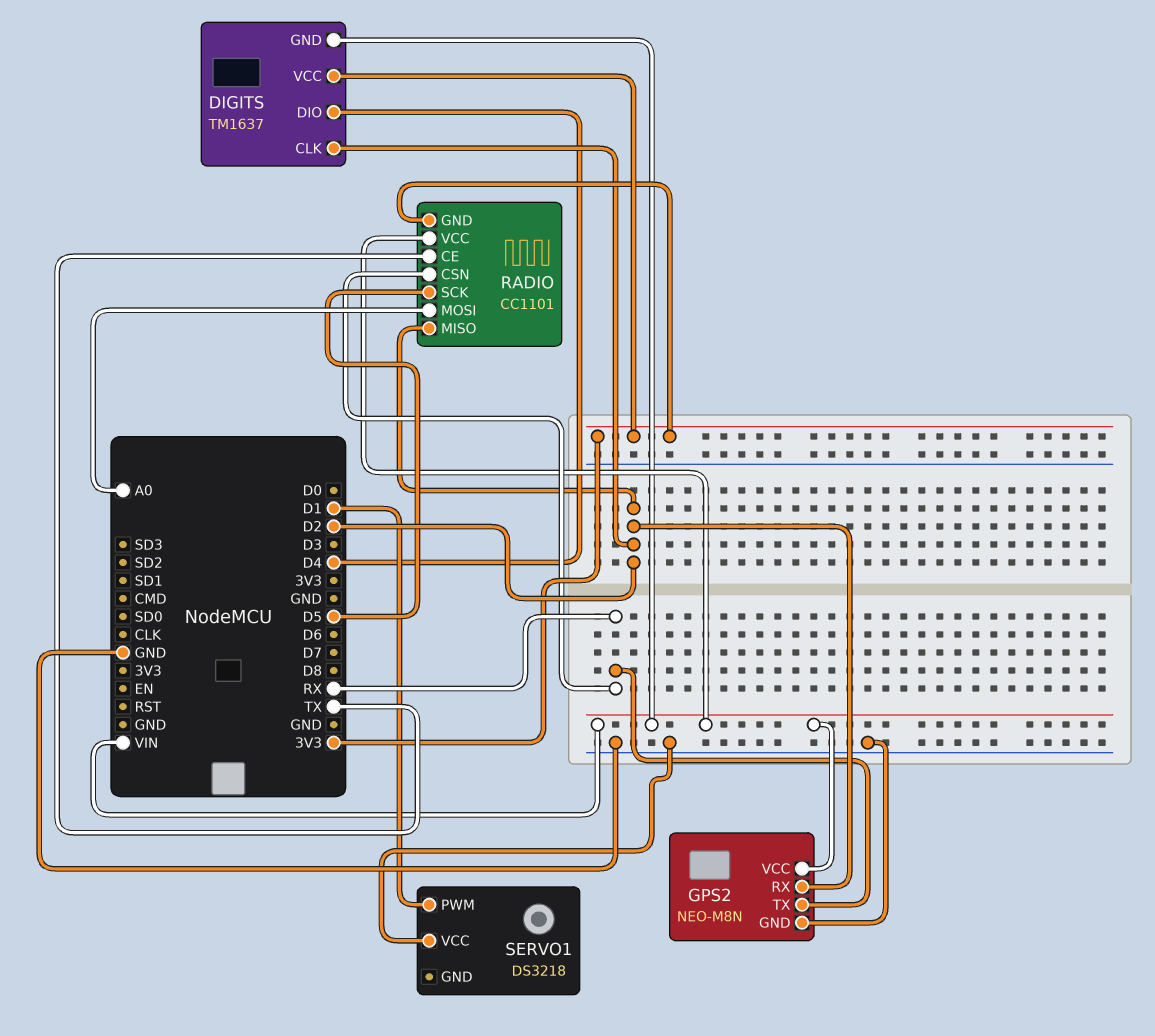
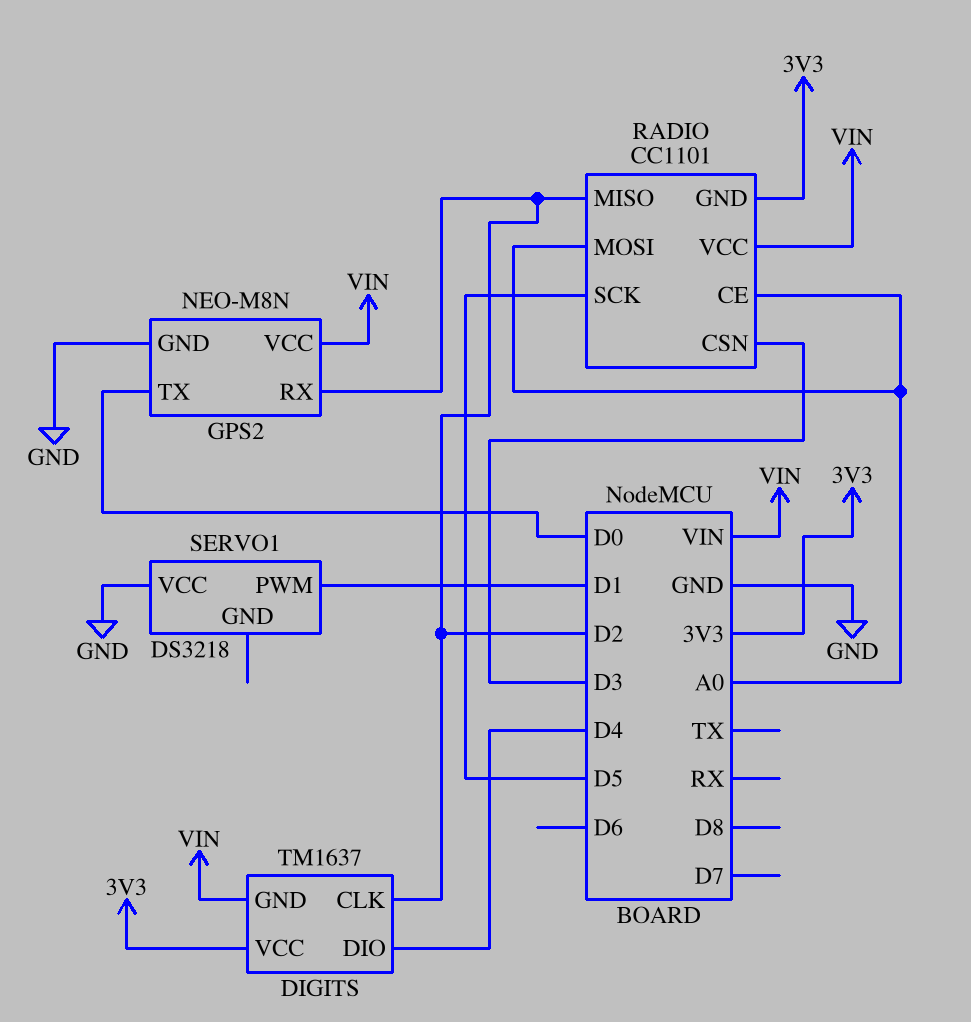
GPS2 pin TX: RX -> D0
RADIO pin CE: TX -> A0
RADIO pin CSN: RX -> D3

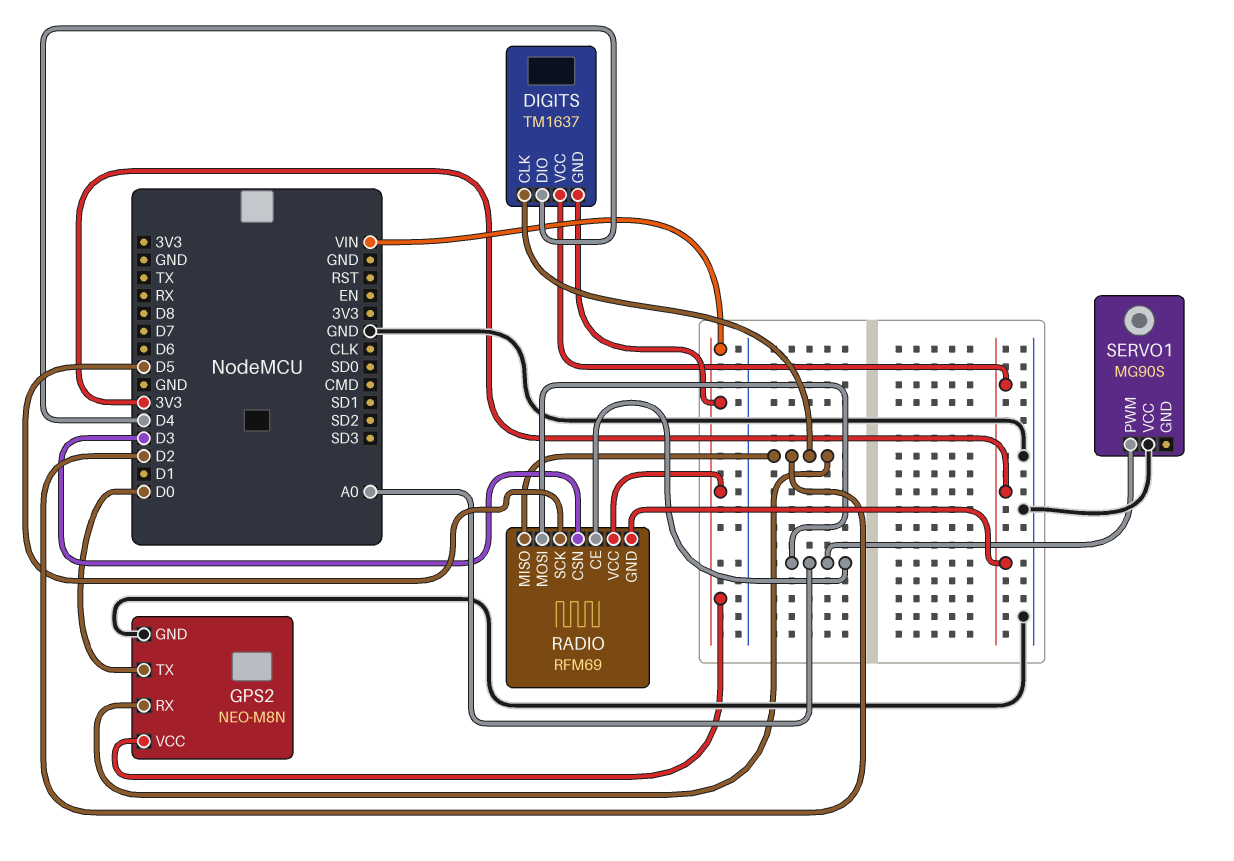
RADIO: CC1101 -> RFM69
SERVO1: DS3218 -> MG90S
SERVO1 pin PWM: D1 -> A0

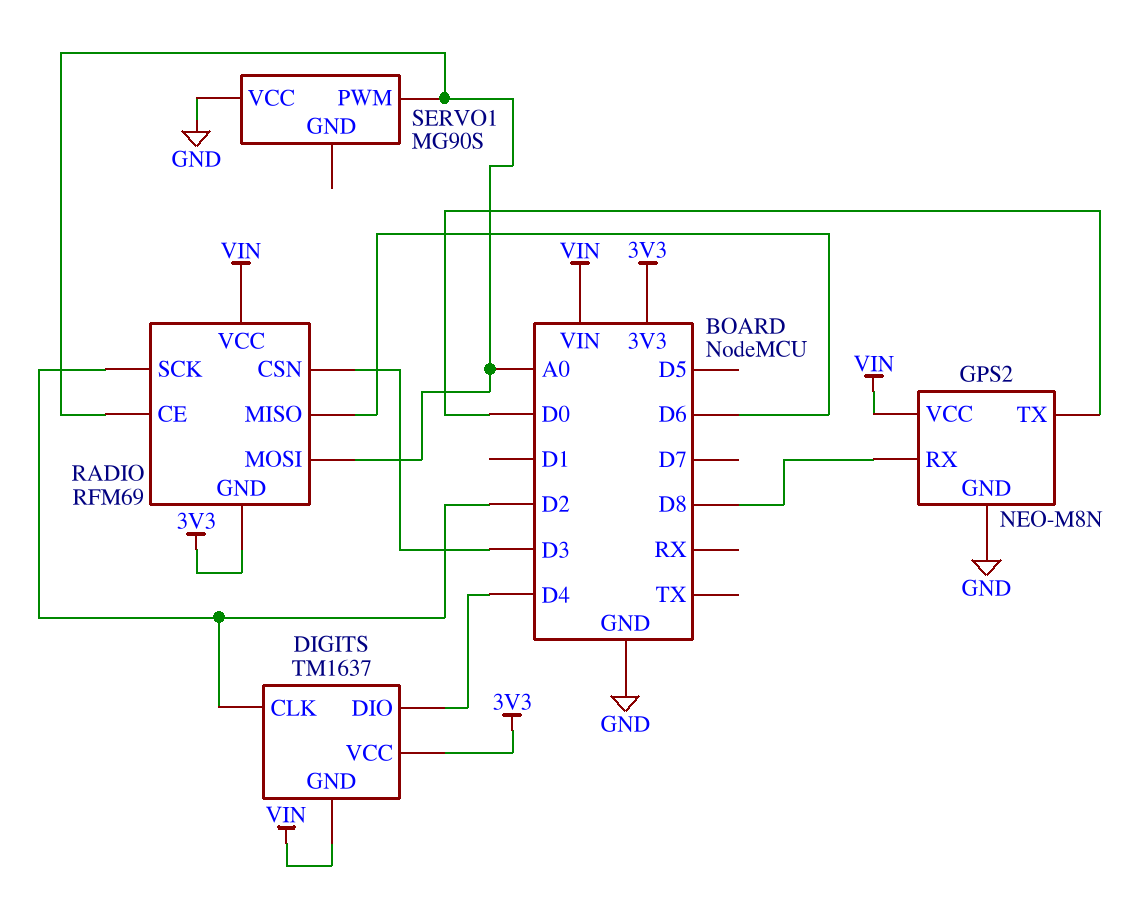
GPS2 pin RX: D2 -> D8
RADIO pin MISO: D2 -> D6
RADIO pin SCK: D5 -> D2

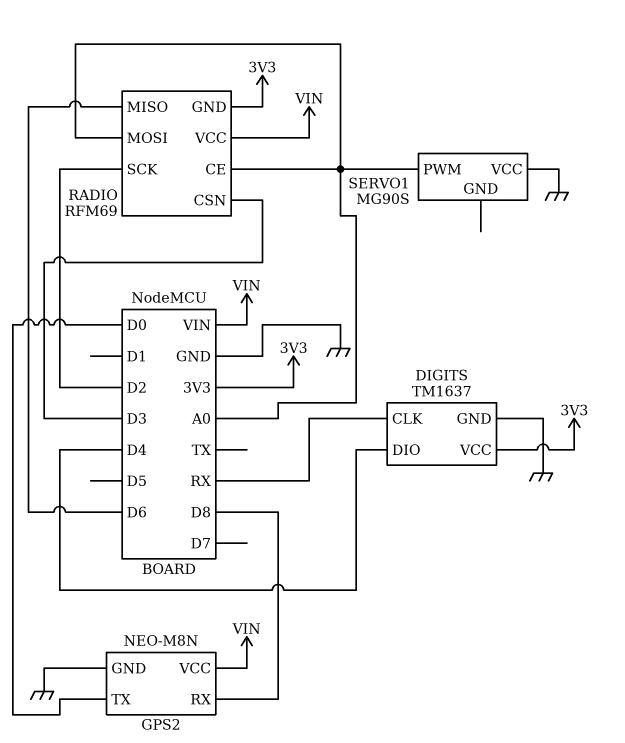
DIGITS pin CLK: D2 -> RX
DIGITS pin GND: VIN -> GND

